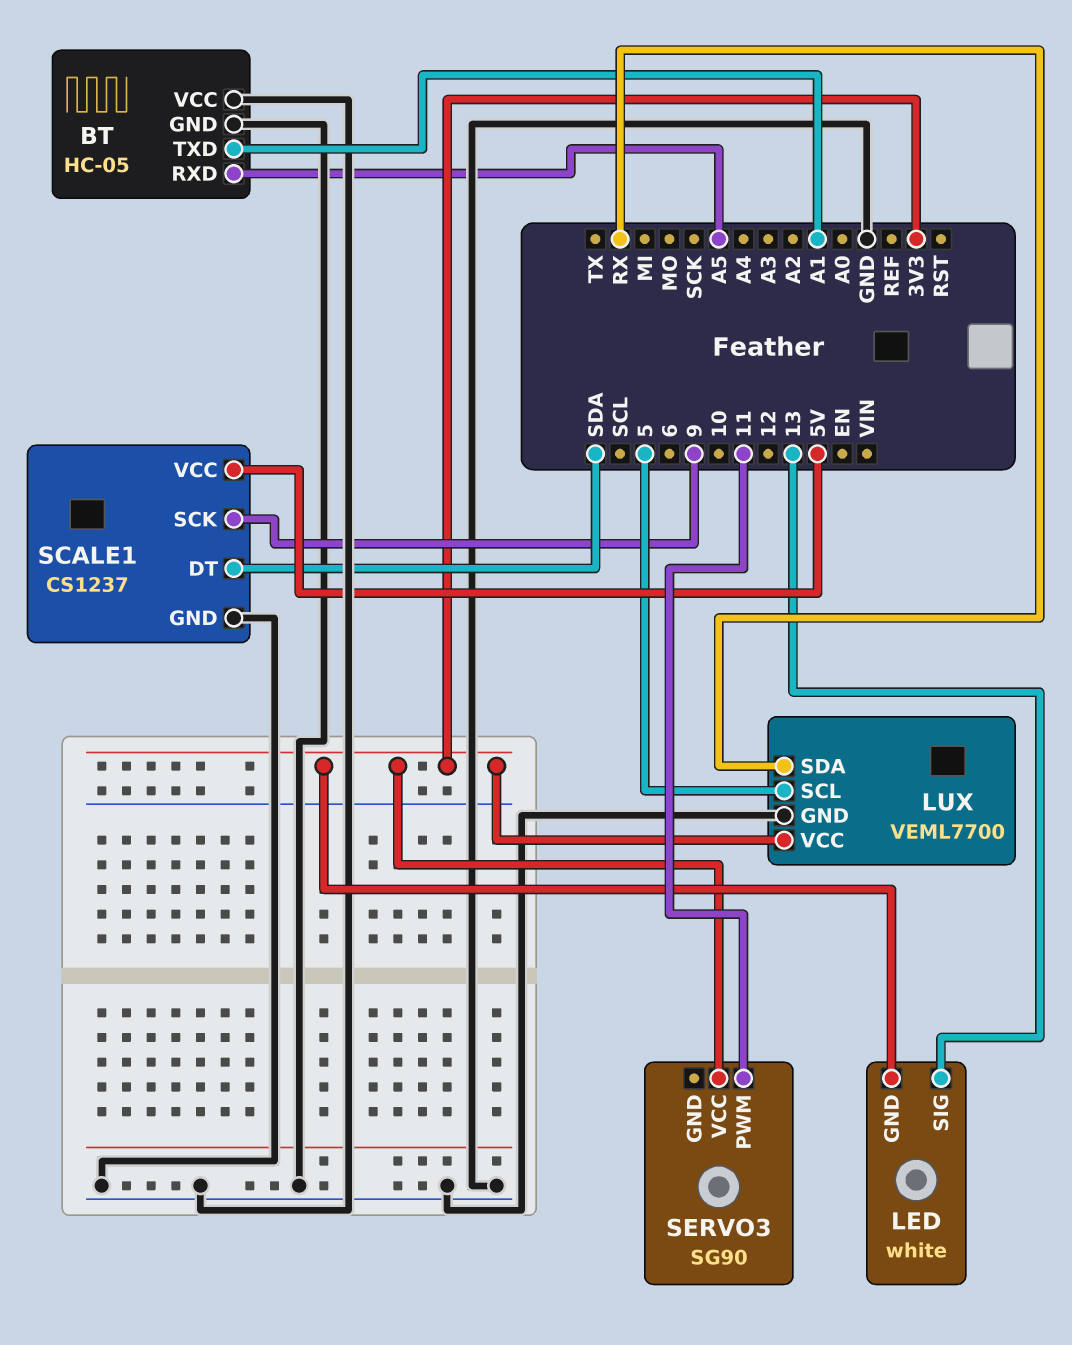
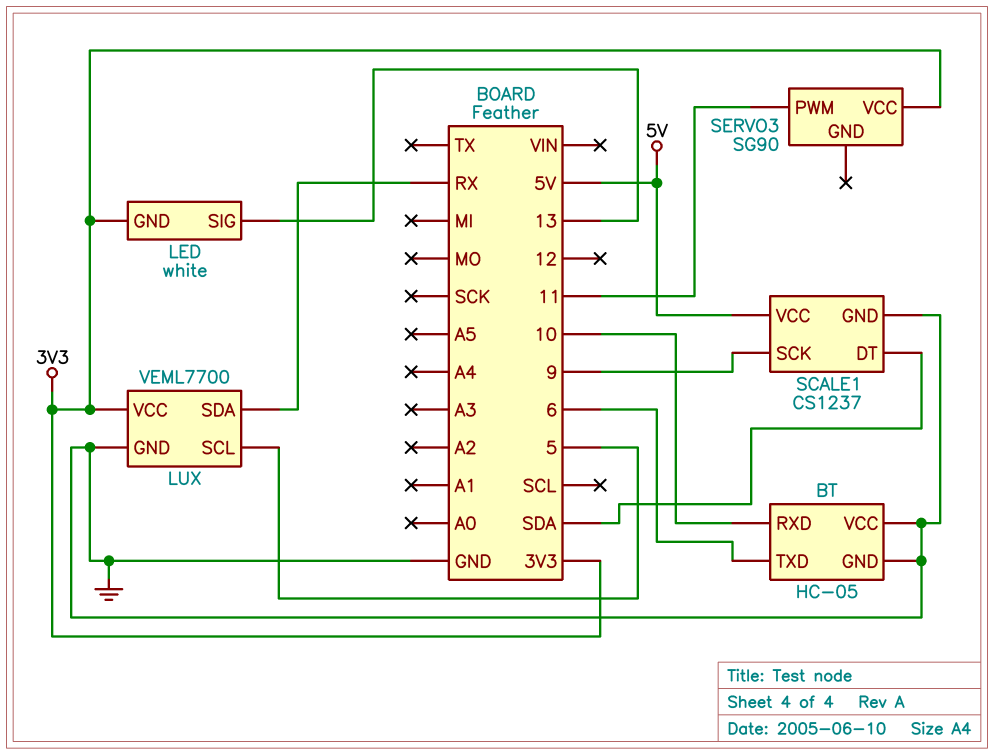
BT pin RXD: A5 -> 10
BT pin TXD: A1 -> 6

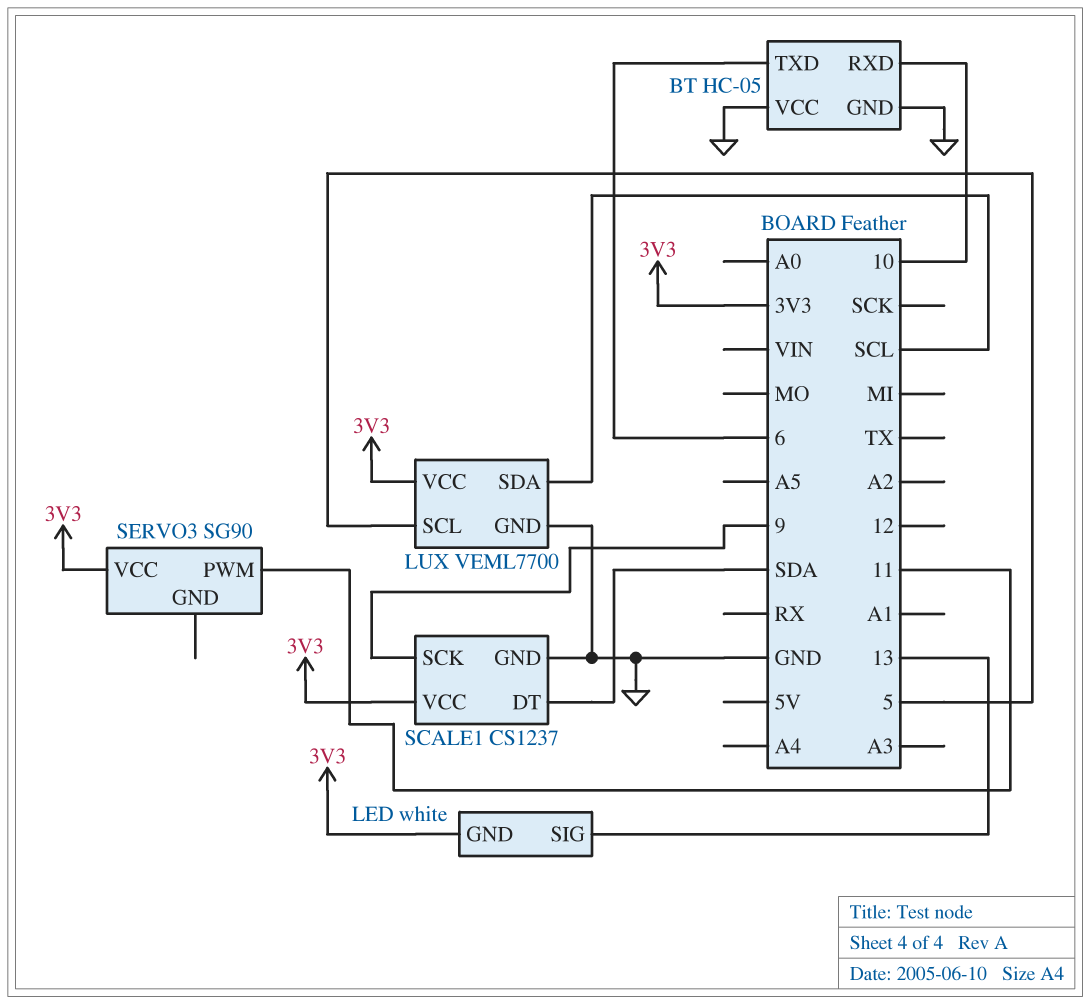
LUX pin SDA: RX -> SCL
SCALE1 pin VCC: 5V -> 3V3

